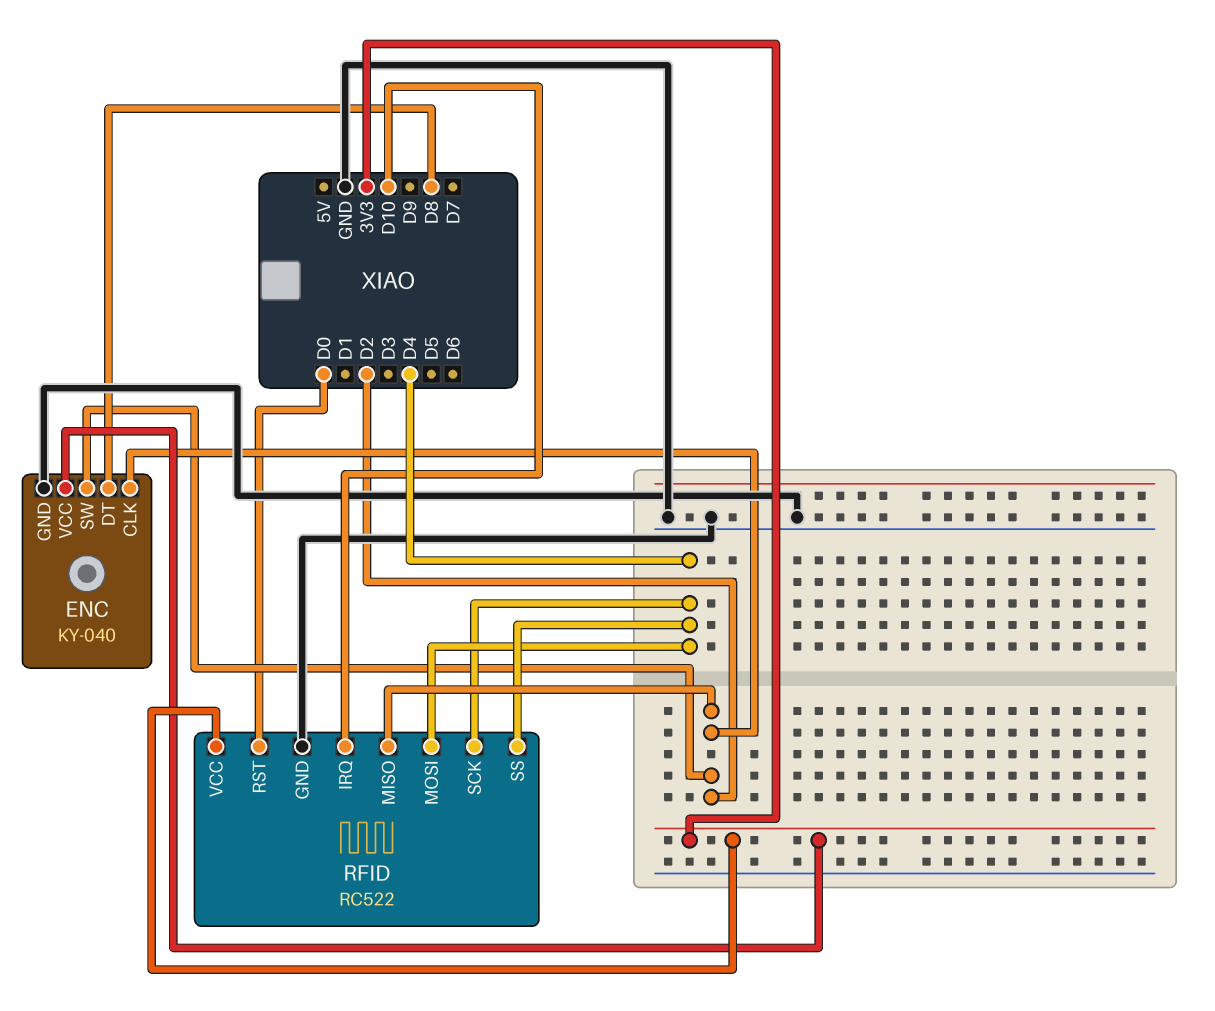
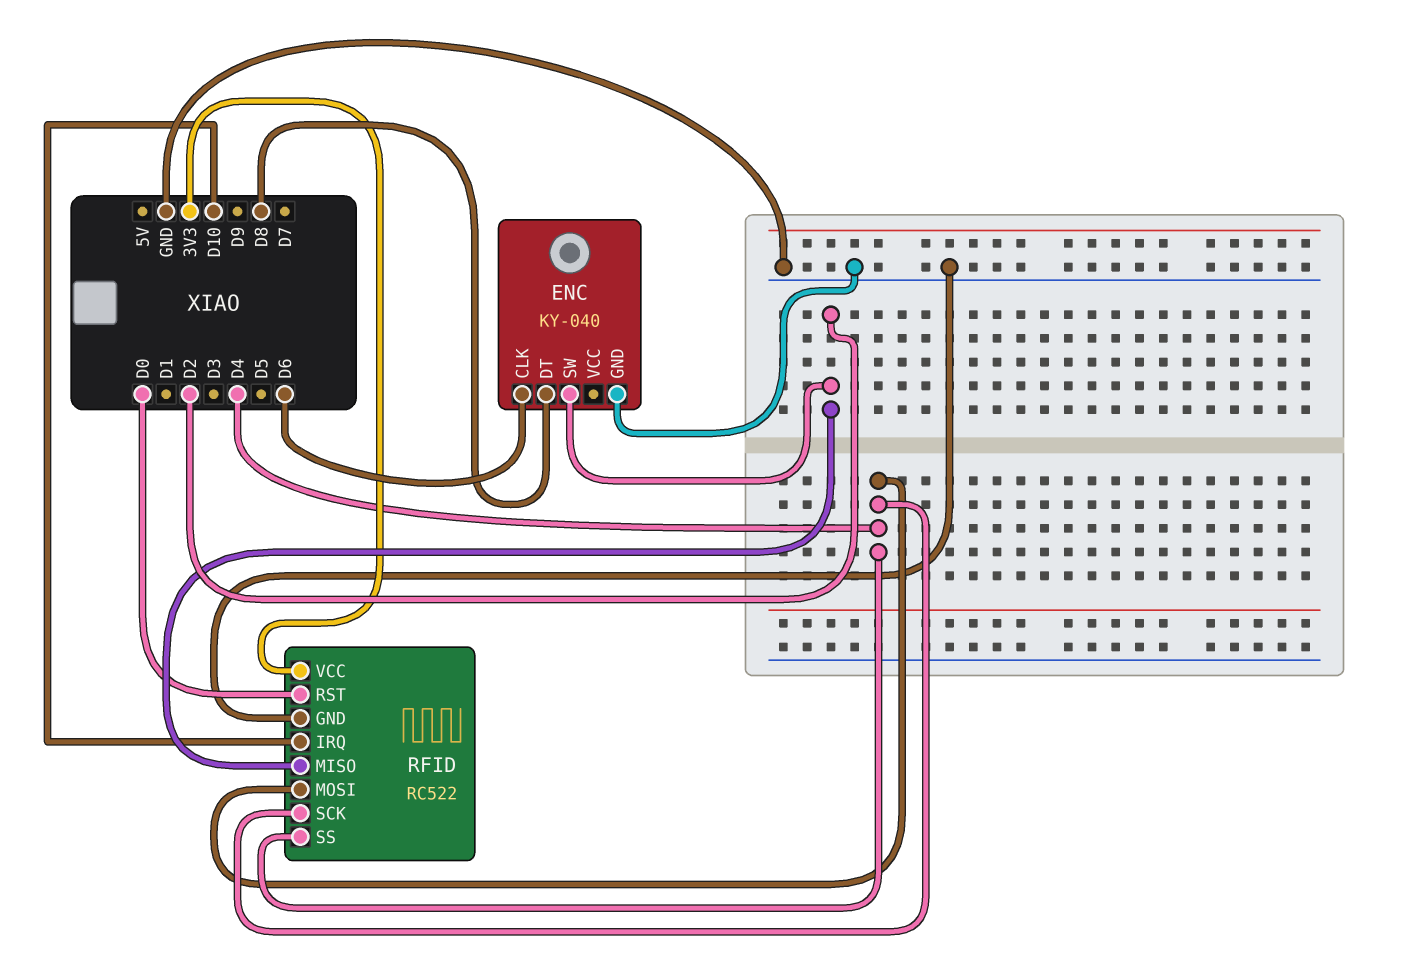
ENC pin CLK: D2 -> D6
ENC pin VCC: 3V3 -> none

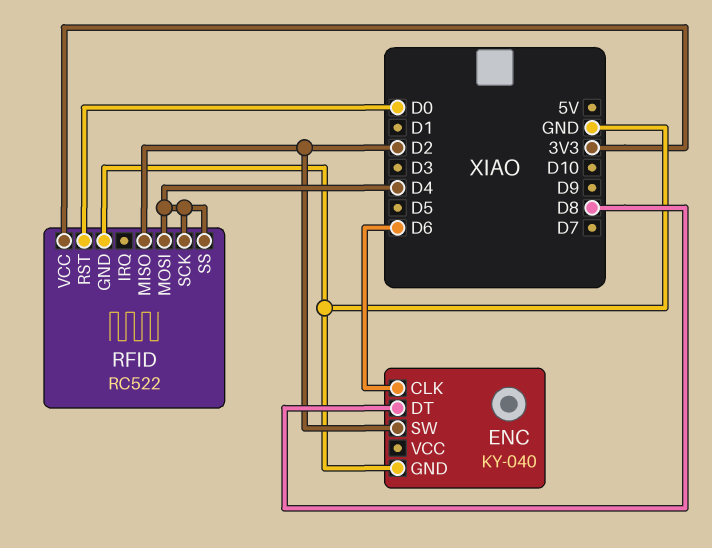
RFID pin IRQ: D10 -> none

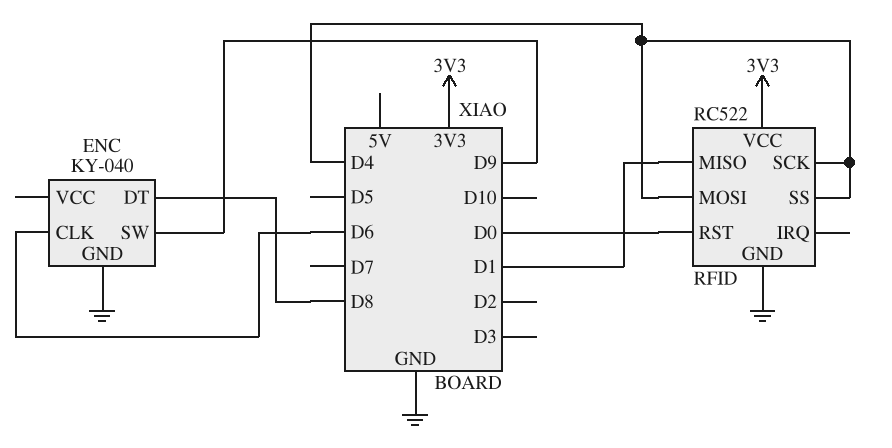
ENC pin SW: D2 -> D9
RFID pin MISO: D2 -> D1

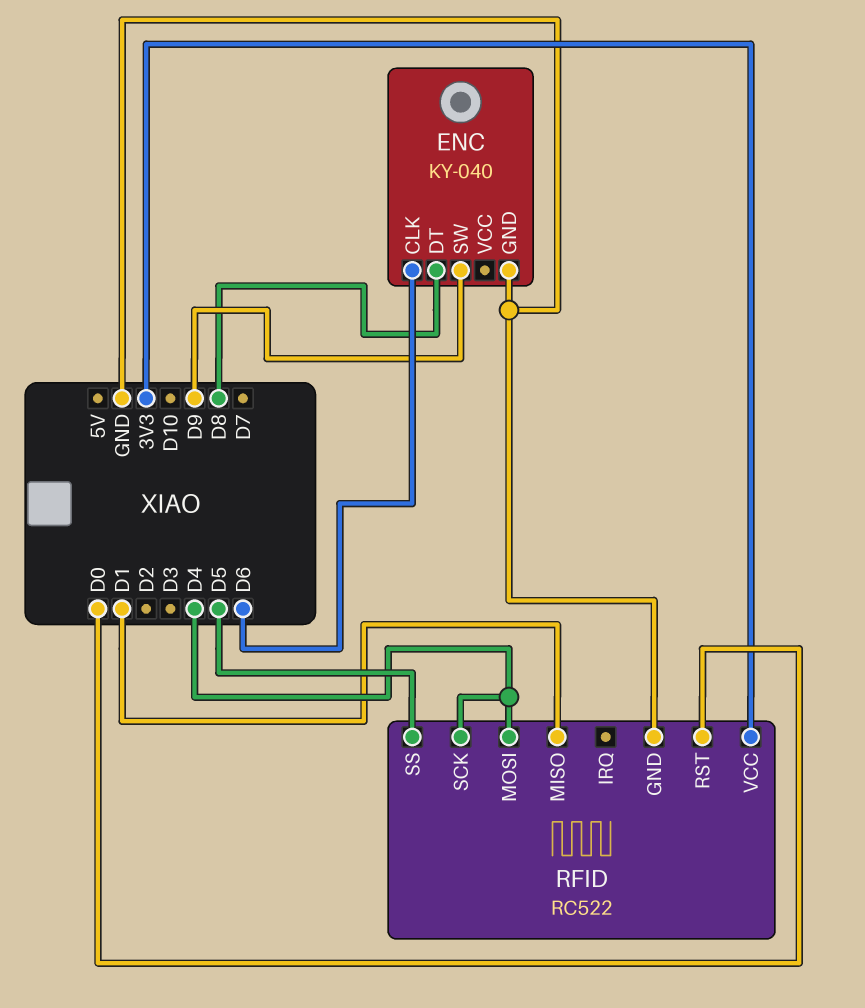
RFID pin SS: D4 -> D5

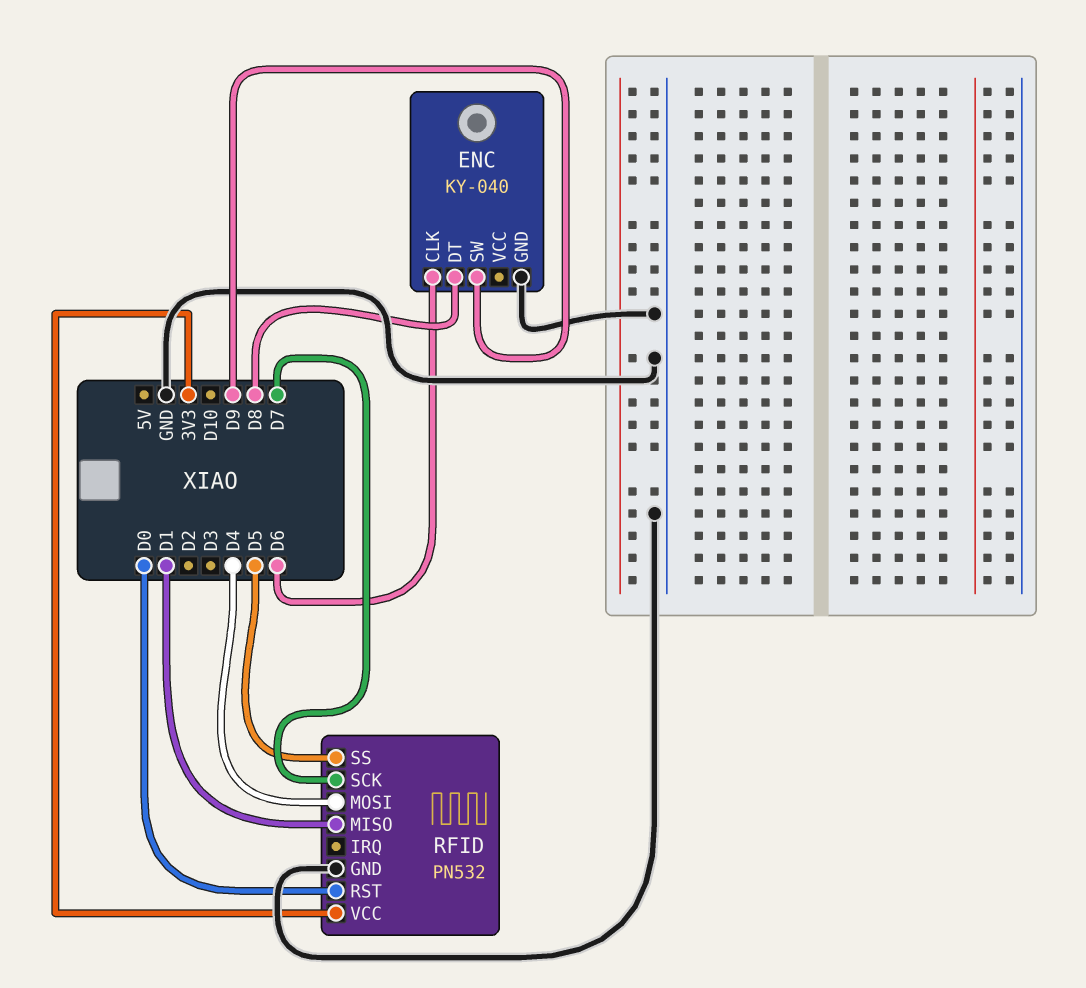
RFID: RC522 -> PN532
RFID pin SCK: D4 -> D7

